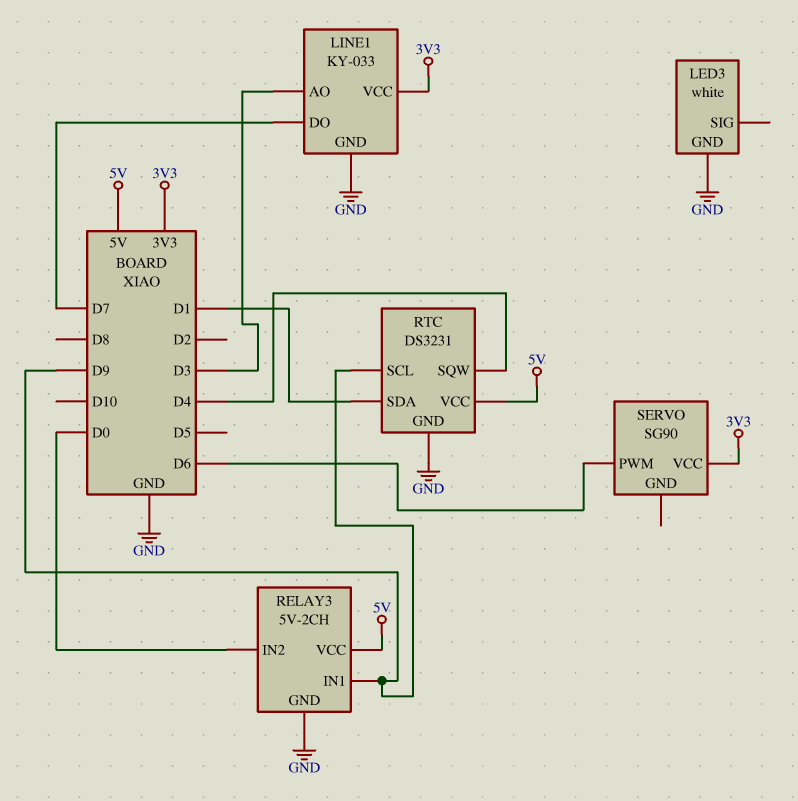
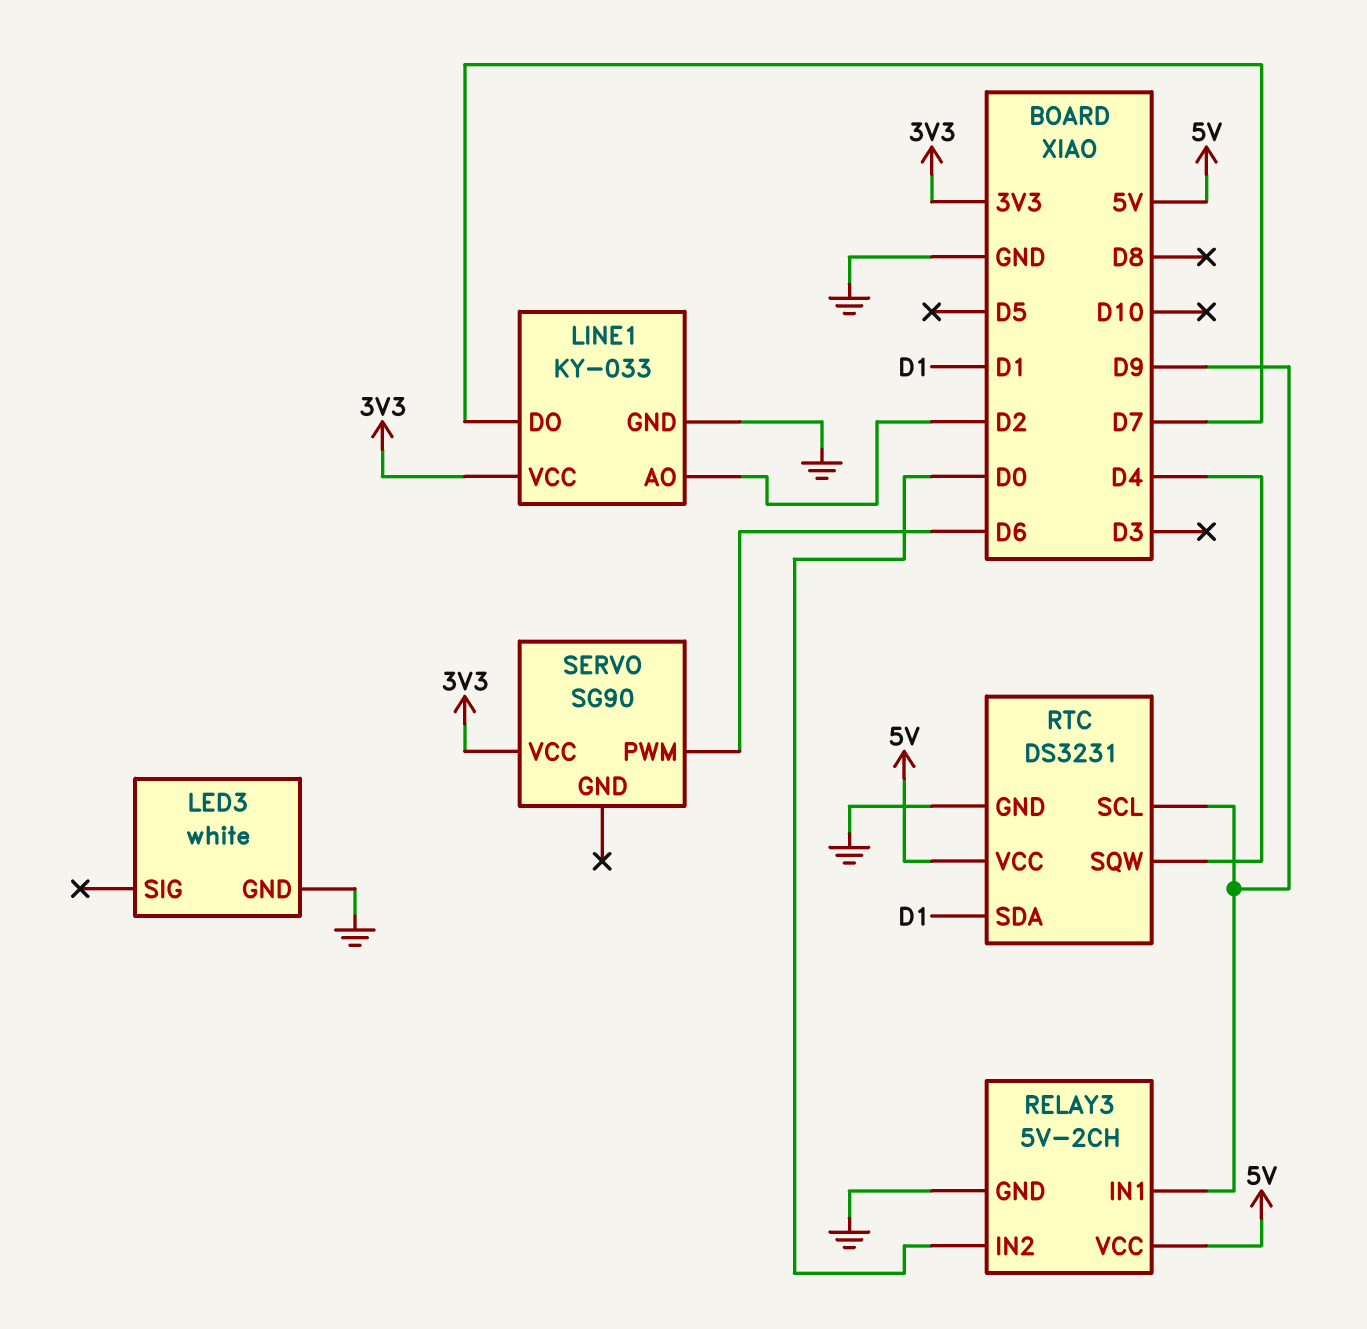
LINE1 pin AO: D3 -> D2

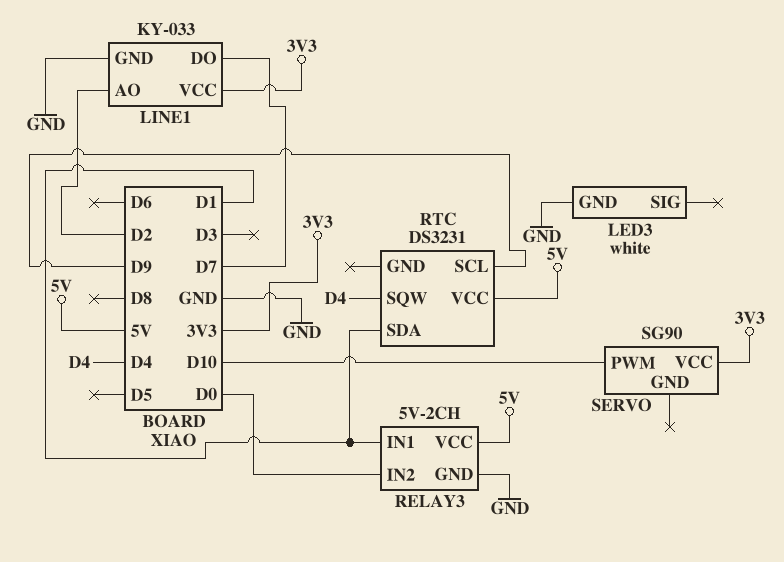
RELAY3 pin IN1: D9 -> D1
RTC pin GND: GND -> none
SERVO pin PWM: D6 -> D10

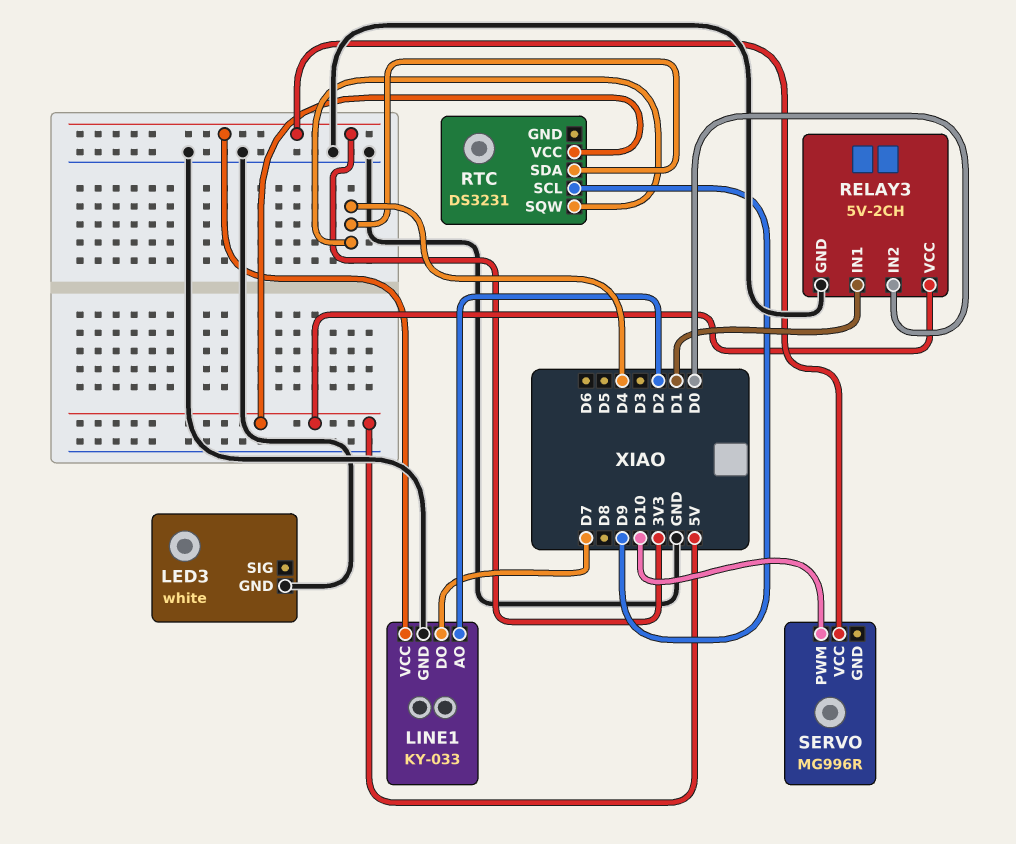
RTC pin SDA: D1 -> D4
SERVO: SG90 -> MG996R

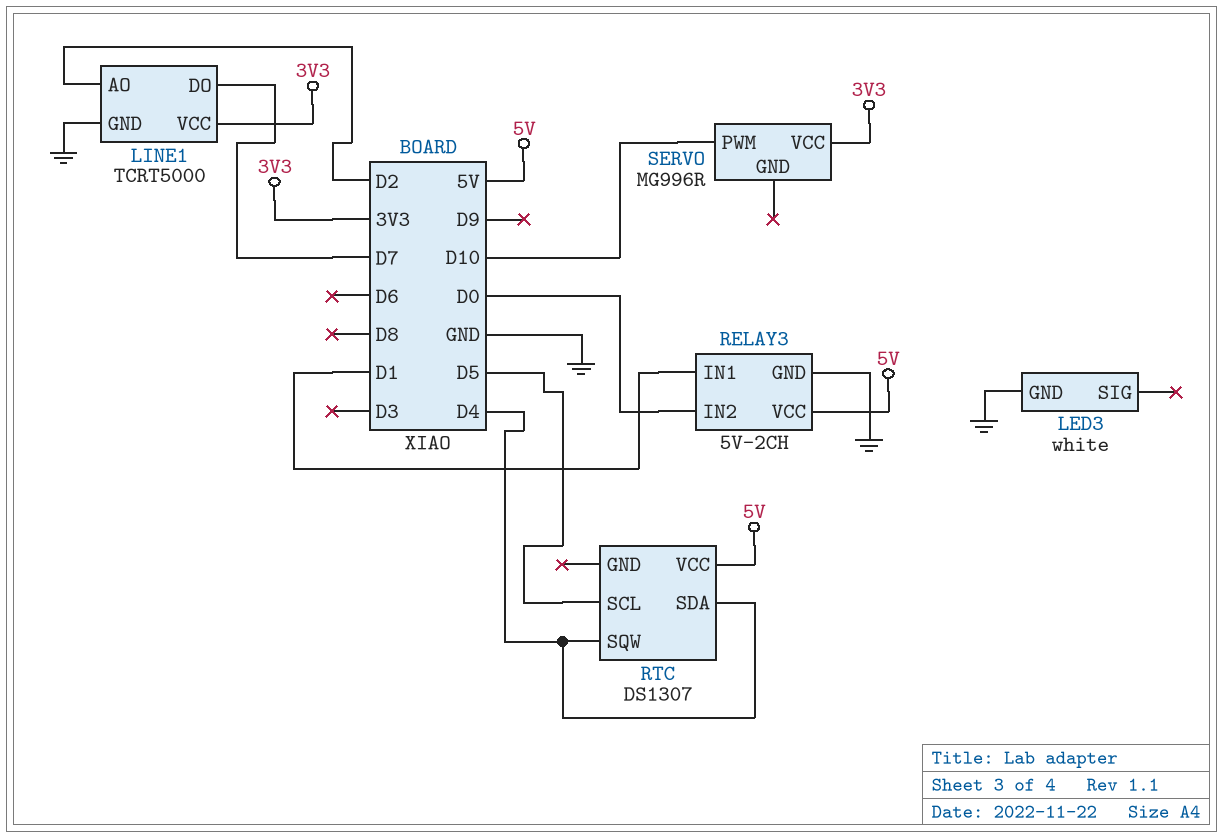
LINE1: KY-033 -> TCRT5000
RTC: DS3231 -> DS1307
RTC pin SCL: D9 -> D5

